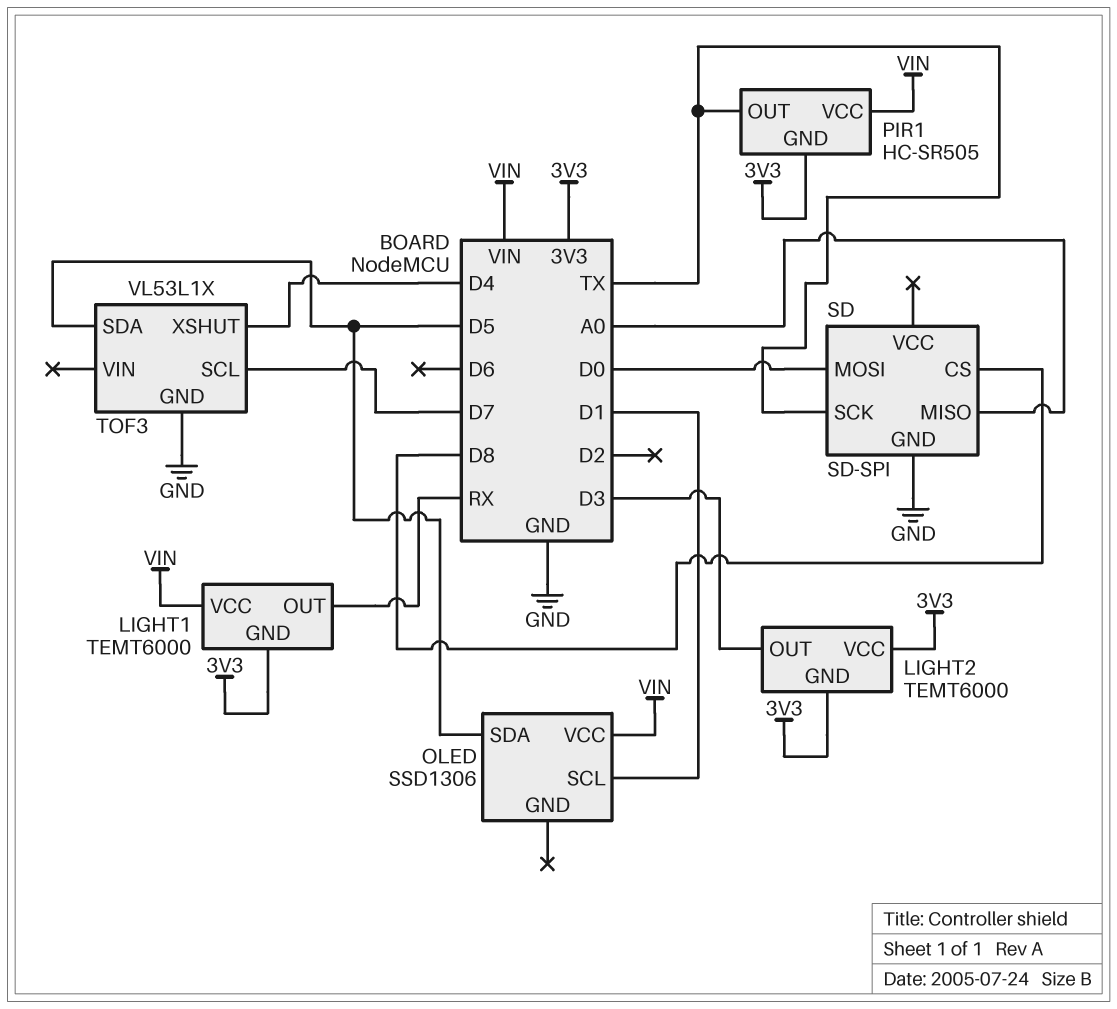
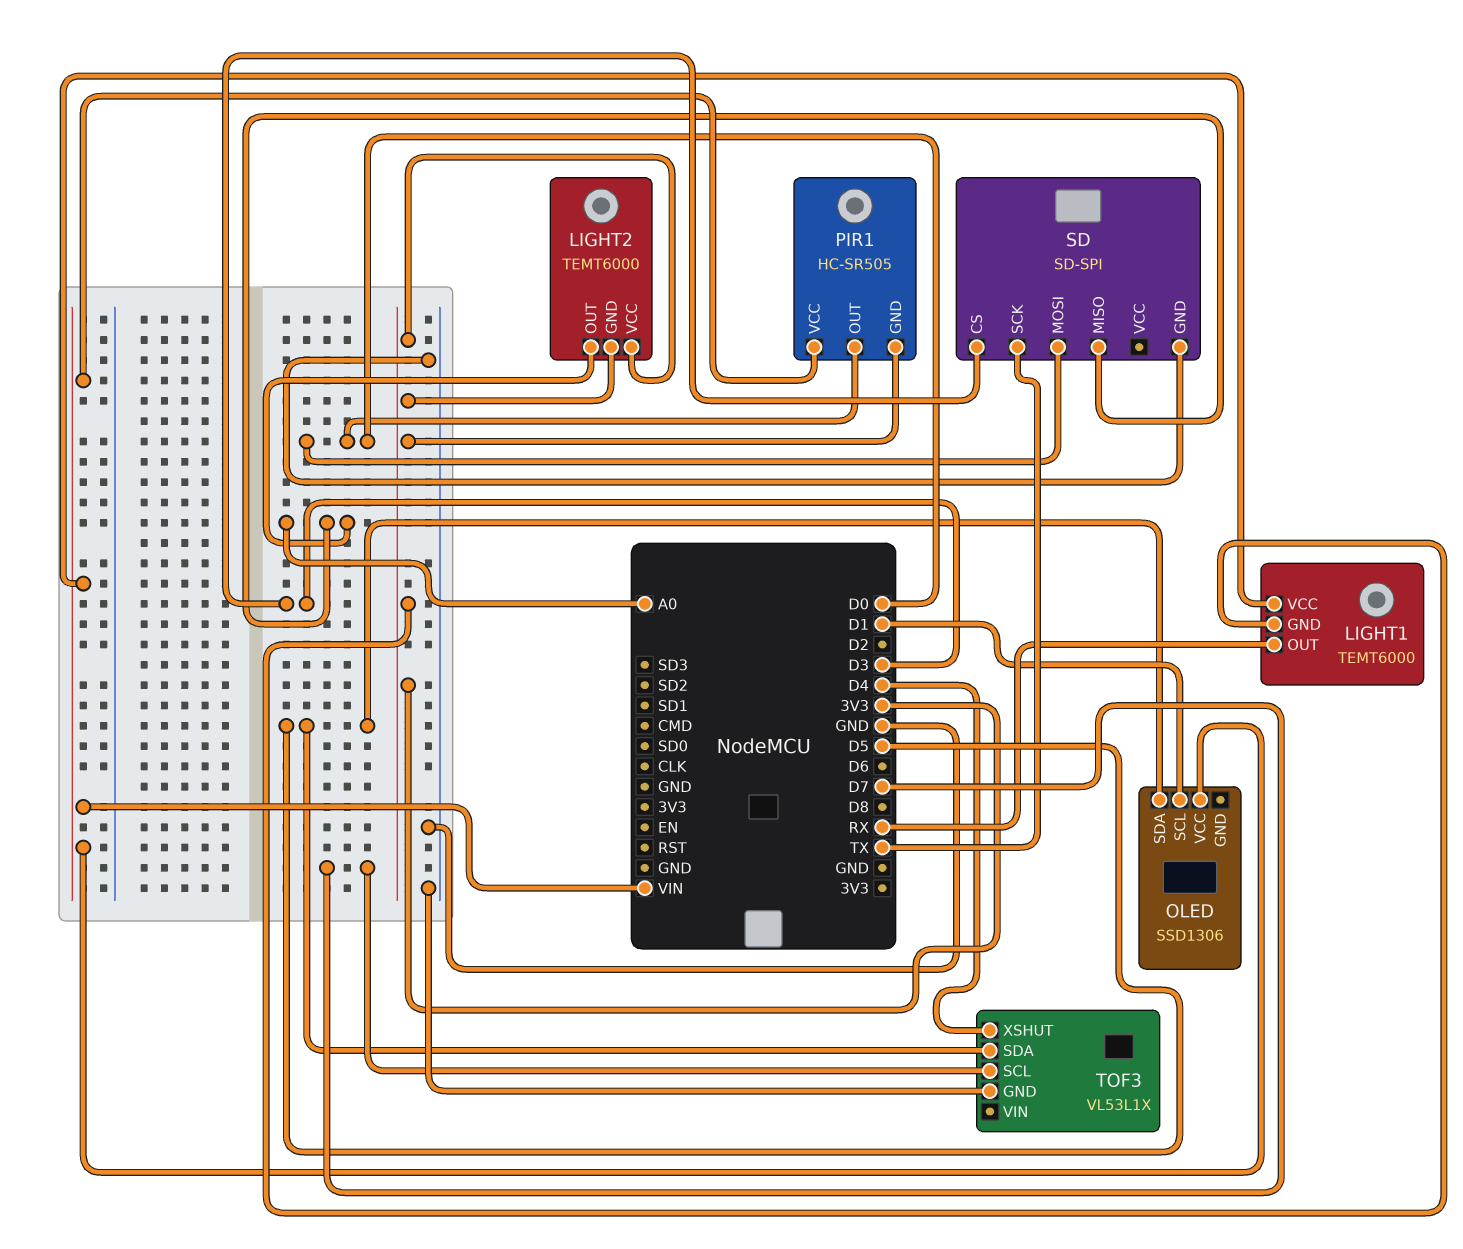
LIGHT2 pin OUT: D3 -> A0
PIR1 pin OUT: TX -> D0
SD pin CS: D8 -> D3

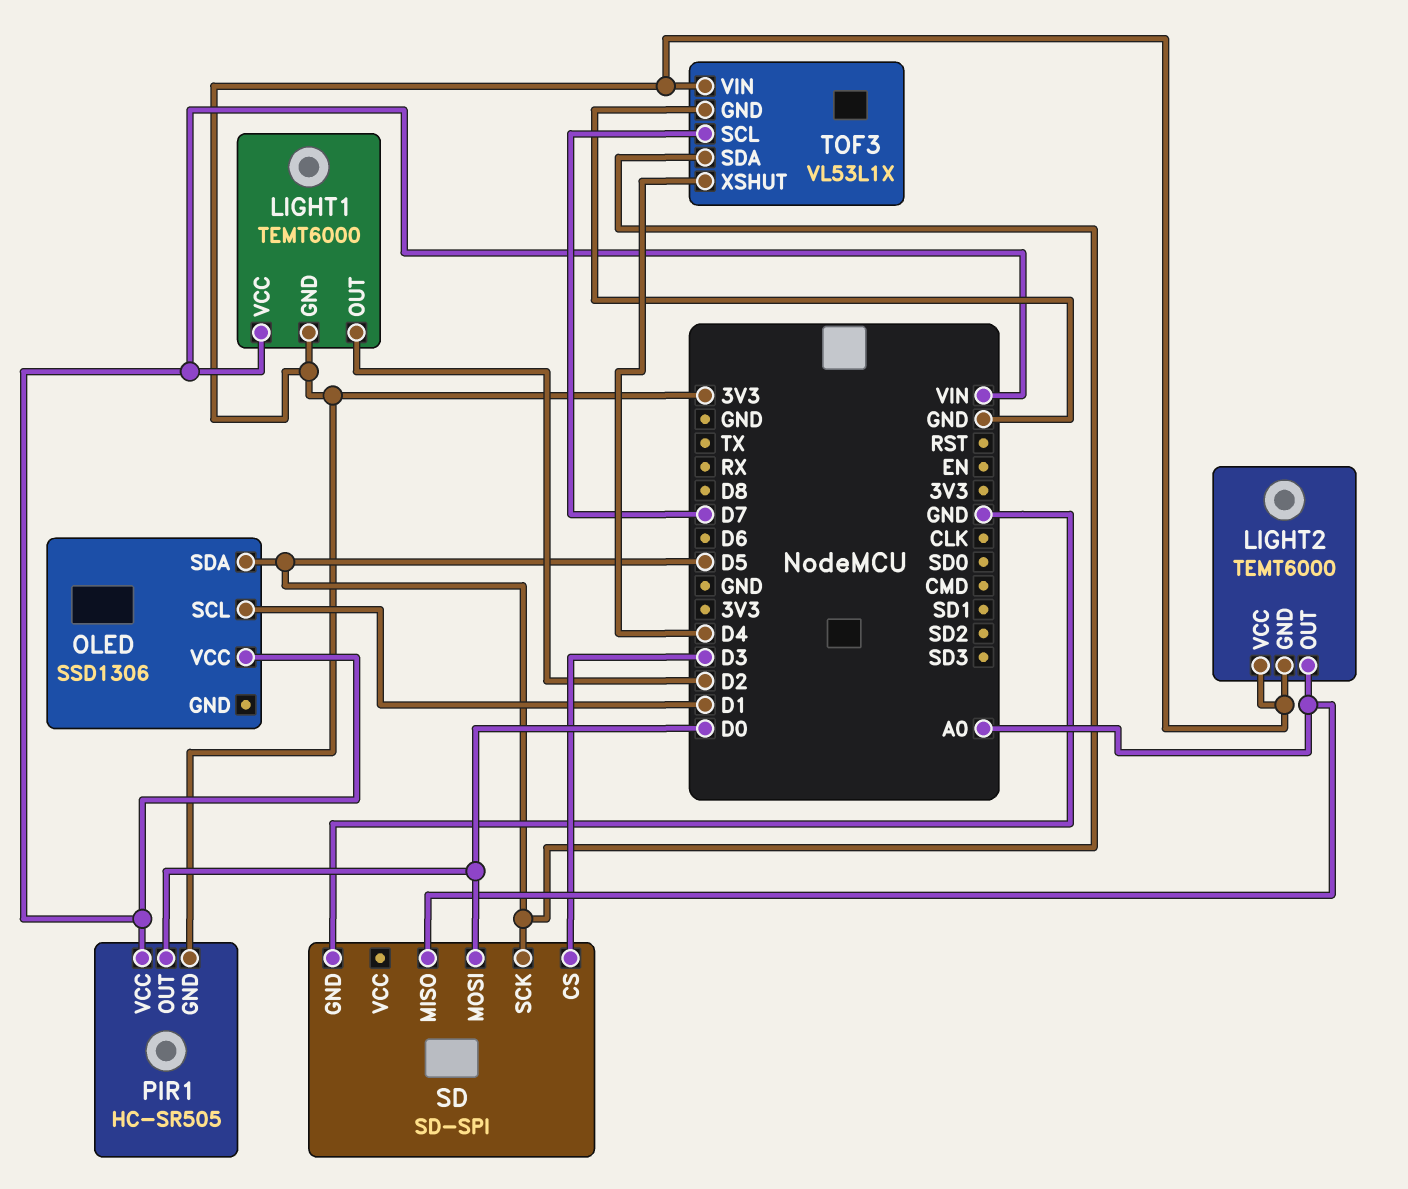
LIGHT1 pin OUT: RX -> D2
SD pin SCK: TX -> D5
TOF3 pin VIN: none -> 3V3

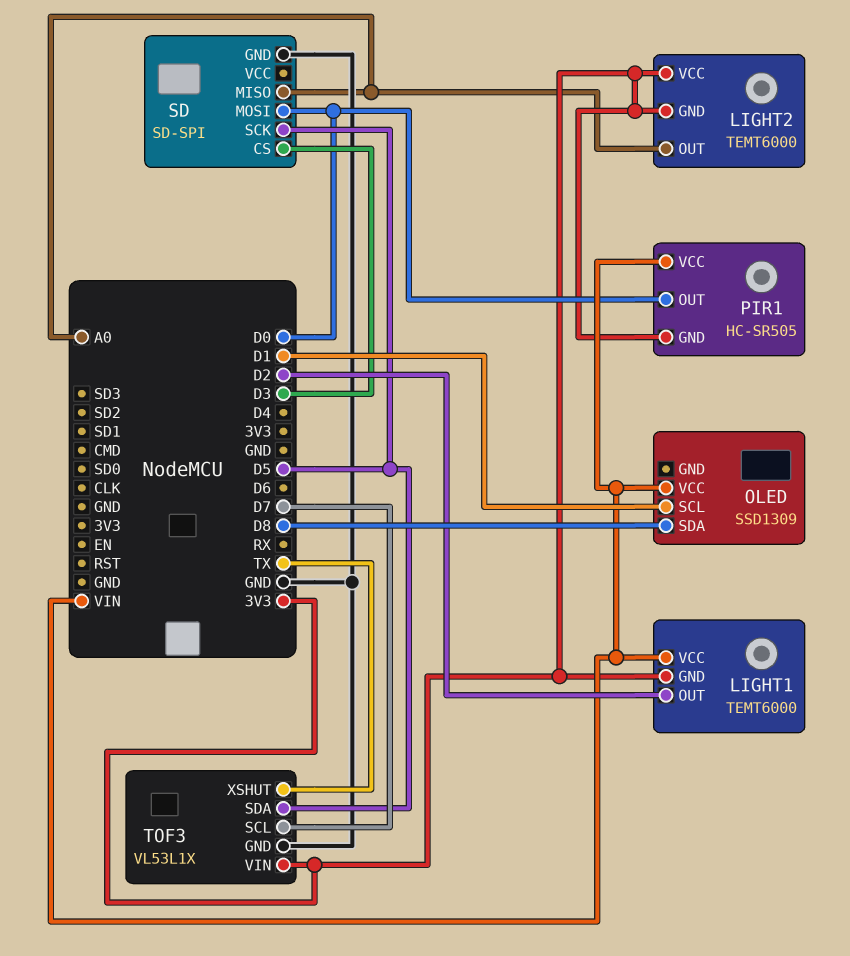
OLED: SSD1306 -> SSD1309
OLED pin SDA: D5 -> D8
TOF3 pin XSHUT: D4 -> TX

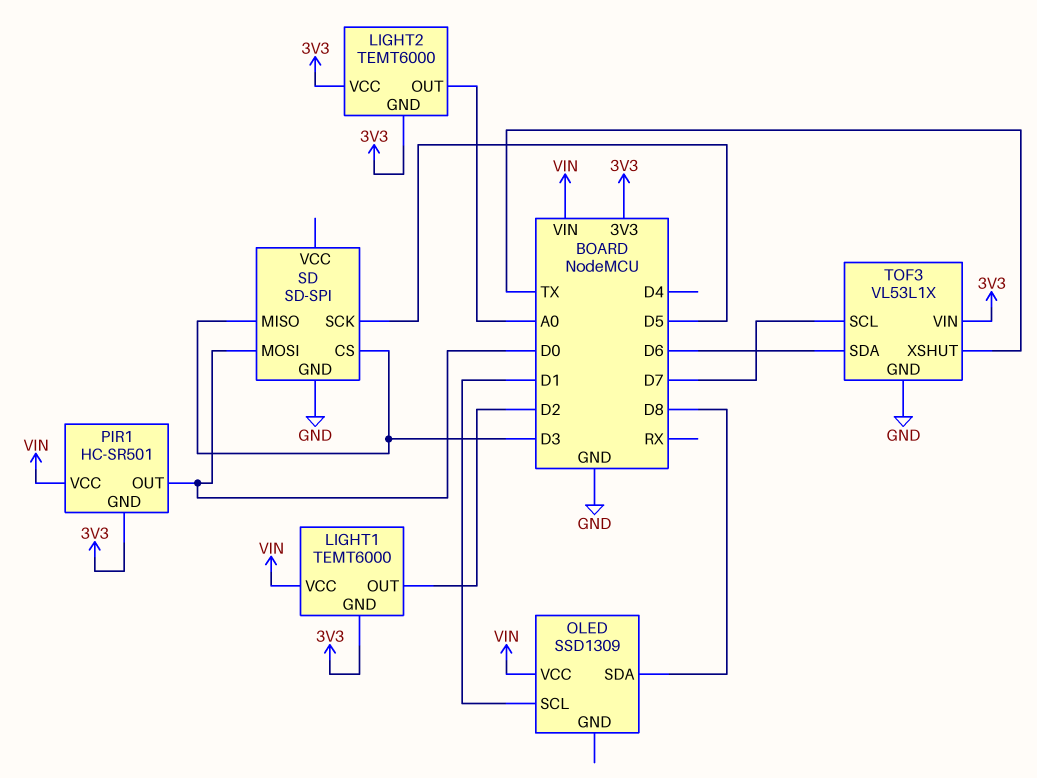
PIR1: HC-SR505 -> HC-SR501
SD pin MISO: A0 -> D3
TOF3 pin SDA: D5 -> D6

